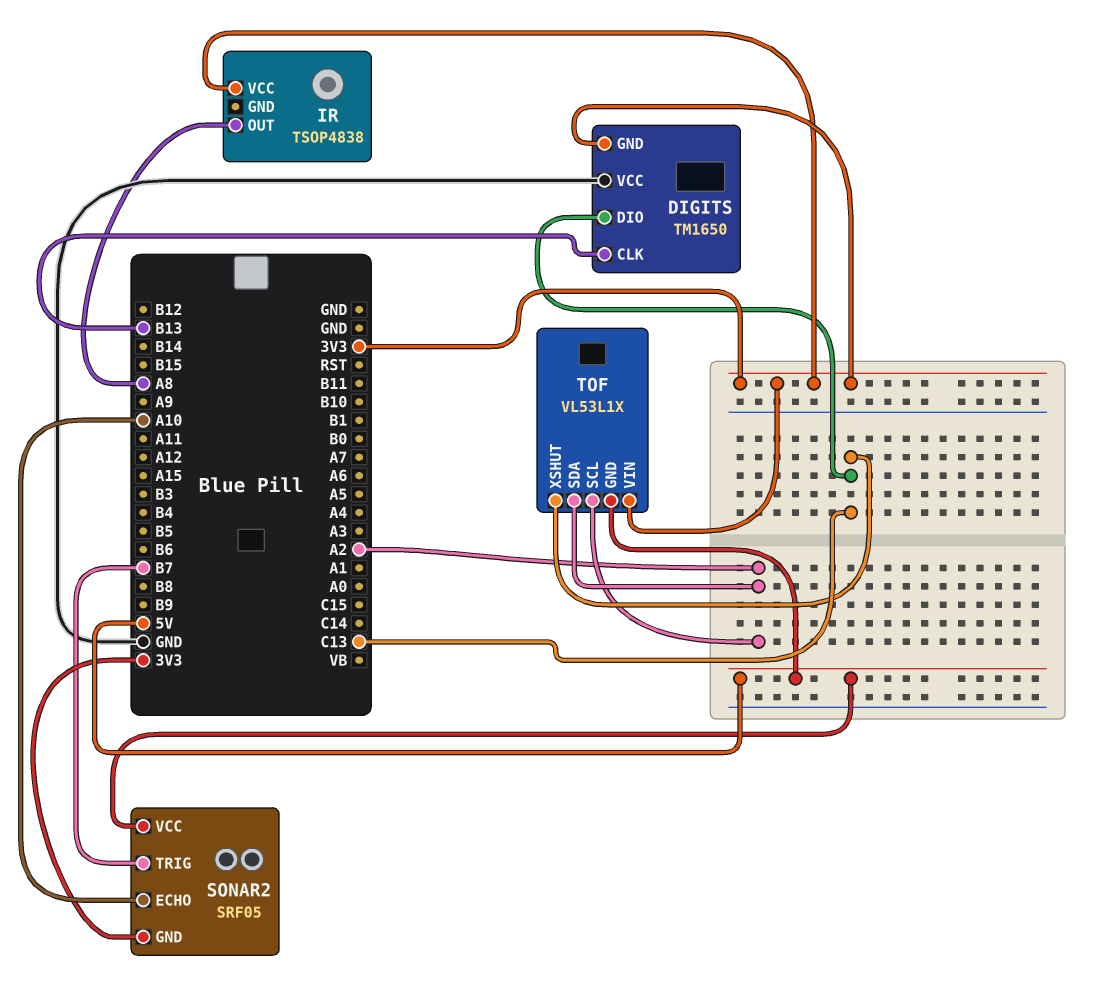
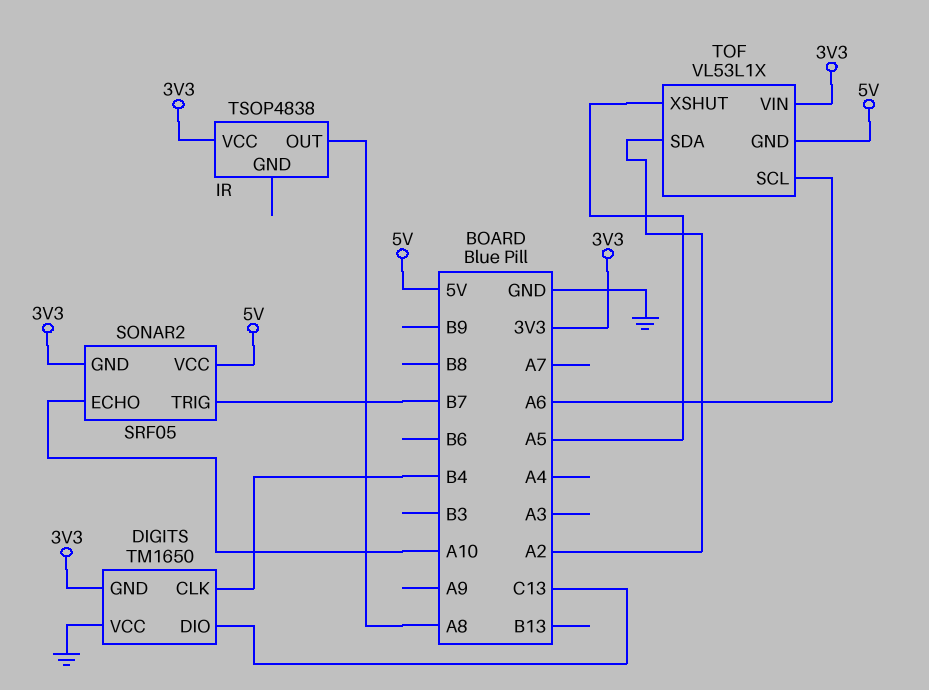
DIGITS pin CLK: B13 -> B4
TOF pin SCL: A2 -> A6
TOF pin XSHUT: C13 -> A5

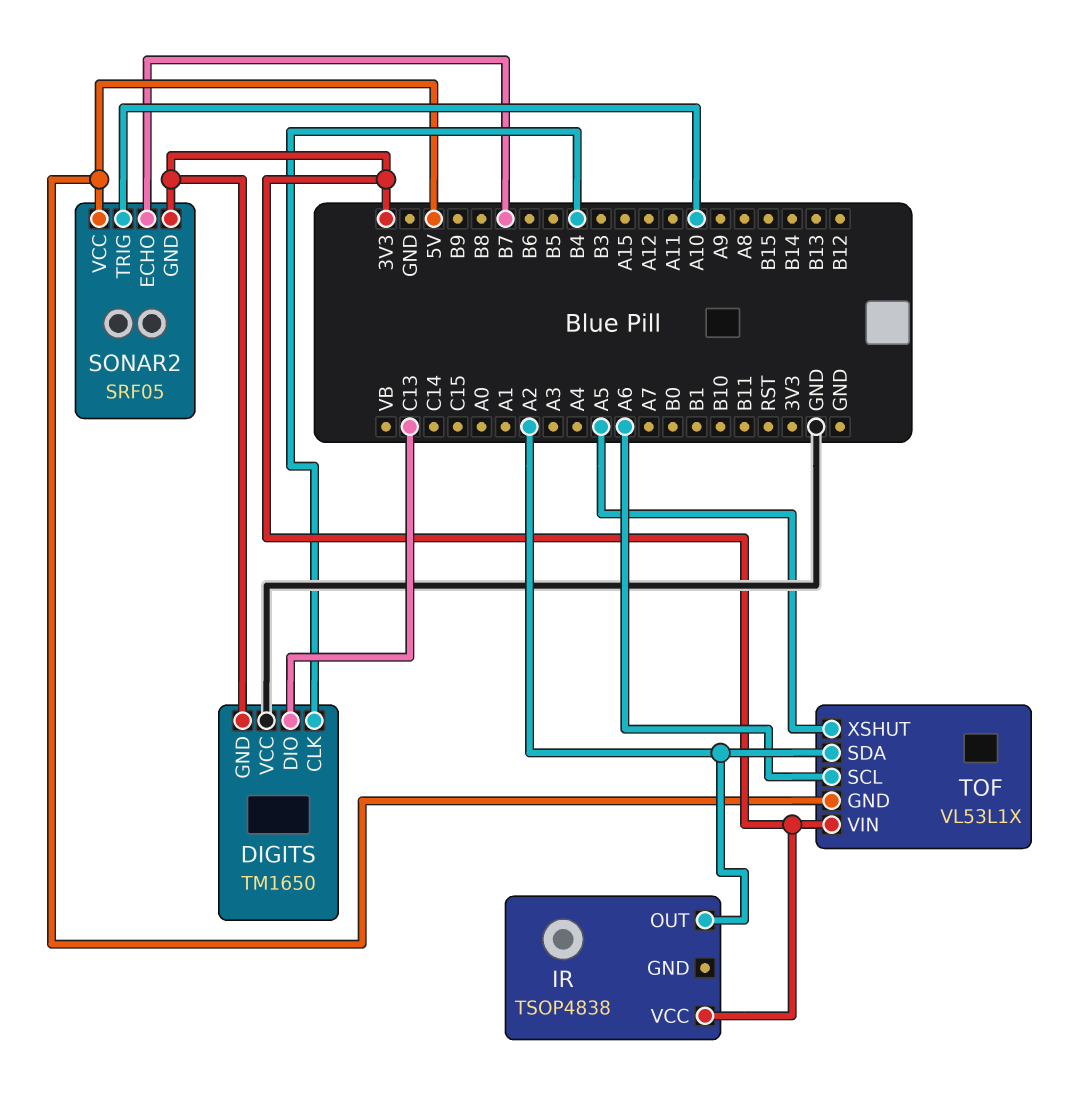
IR pin OUT: A8 -> A2
SONAR2 pin ECHO: A10 -> B7
SONAR2 pin TRIG: B7 -> A10

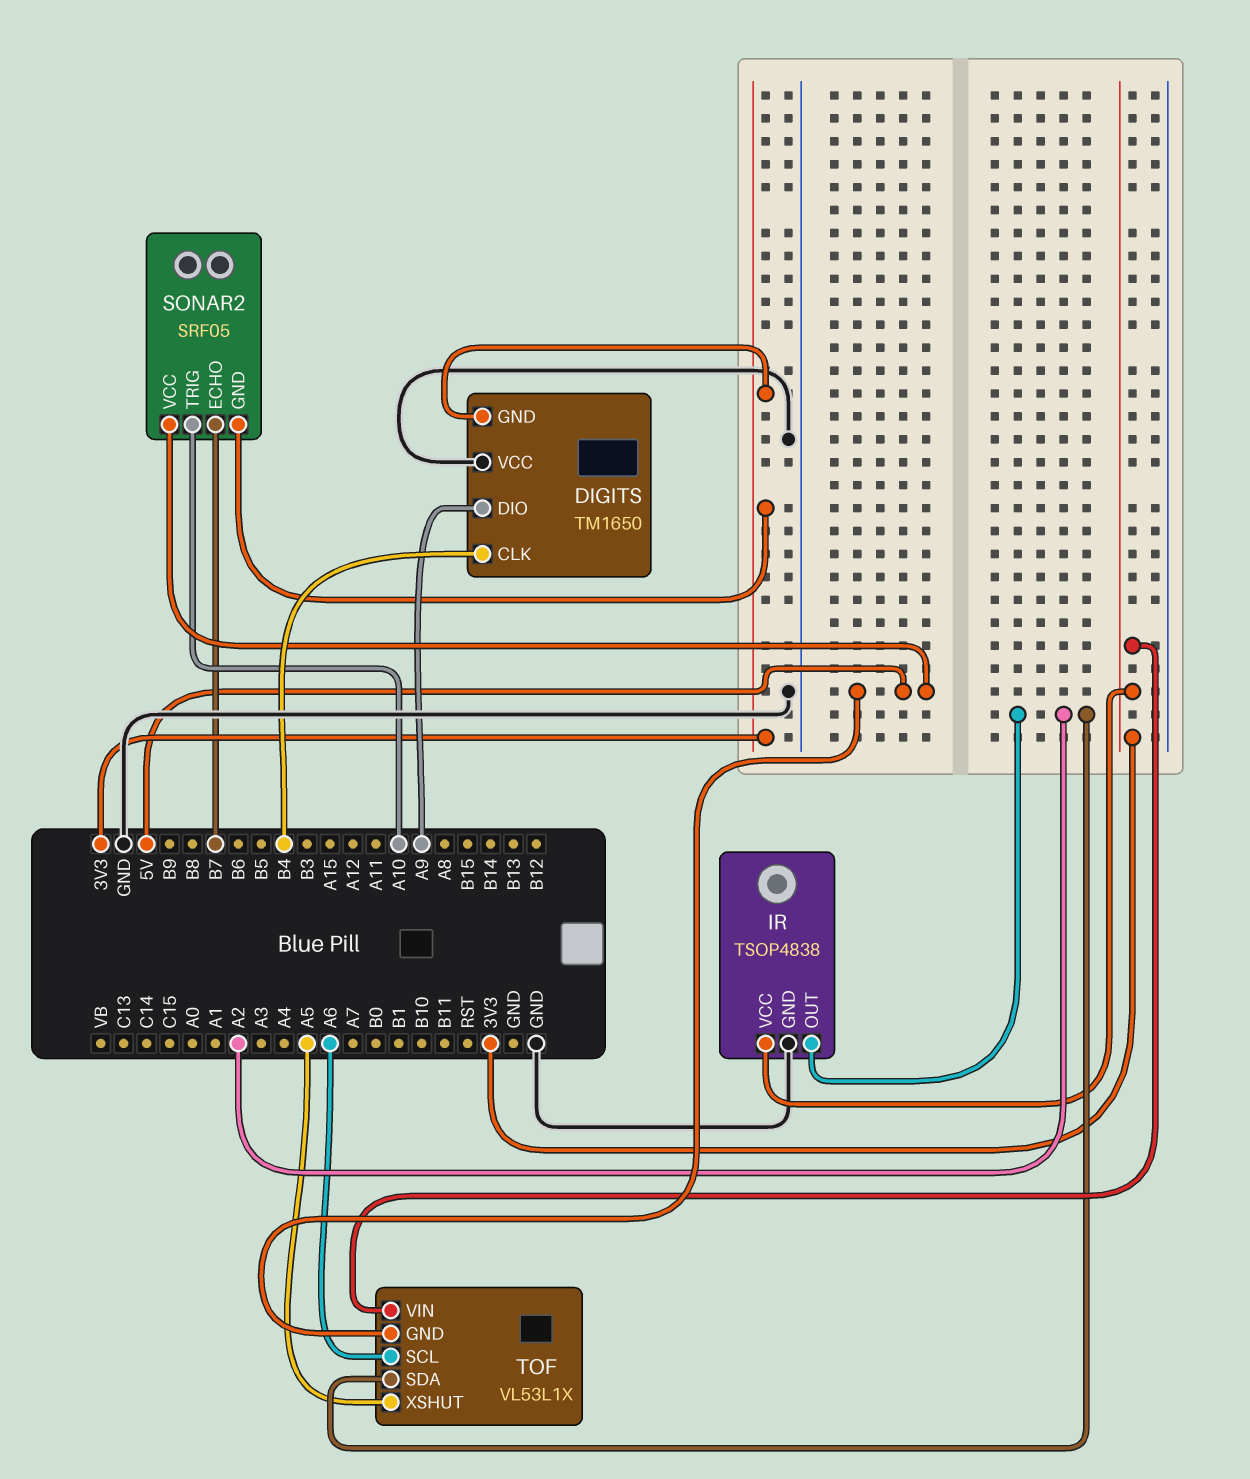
DIGITS pin DIO: C13 -> A9
IR pin GND: none -> GND

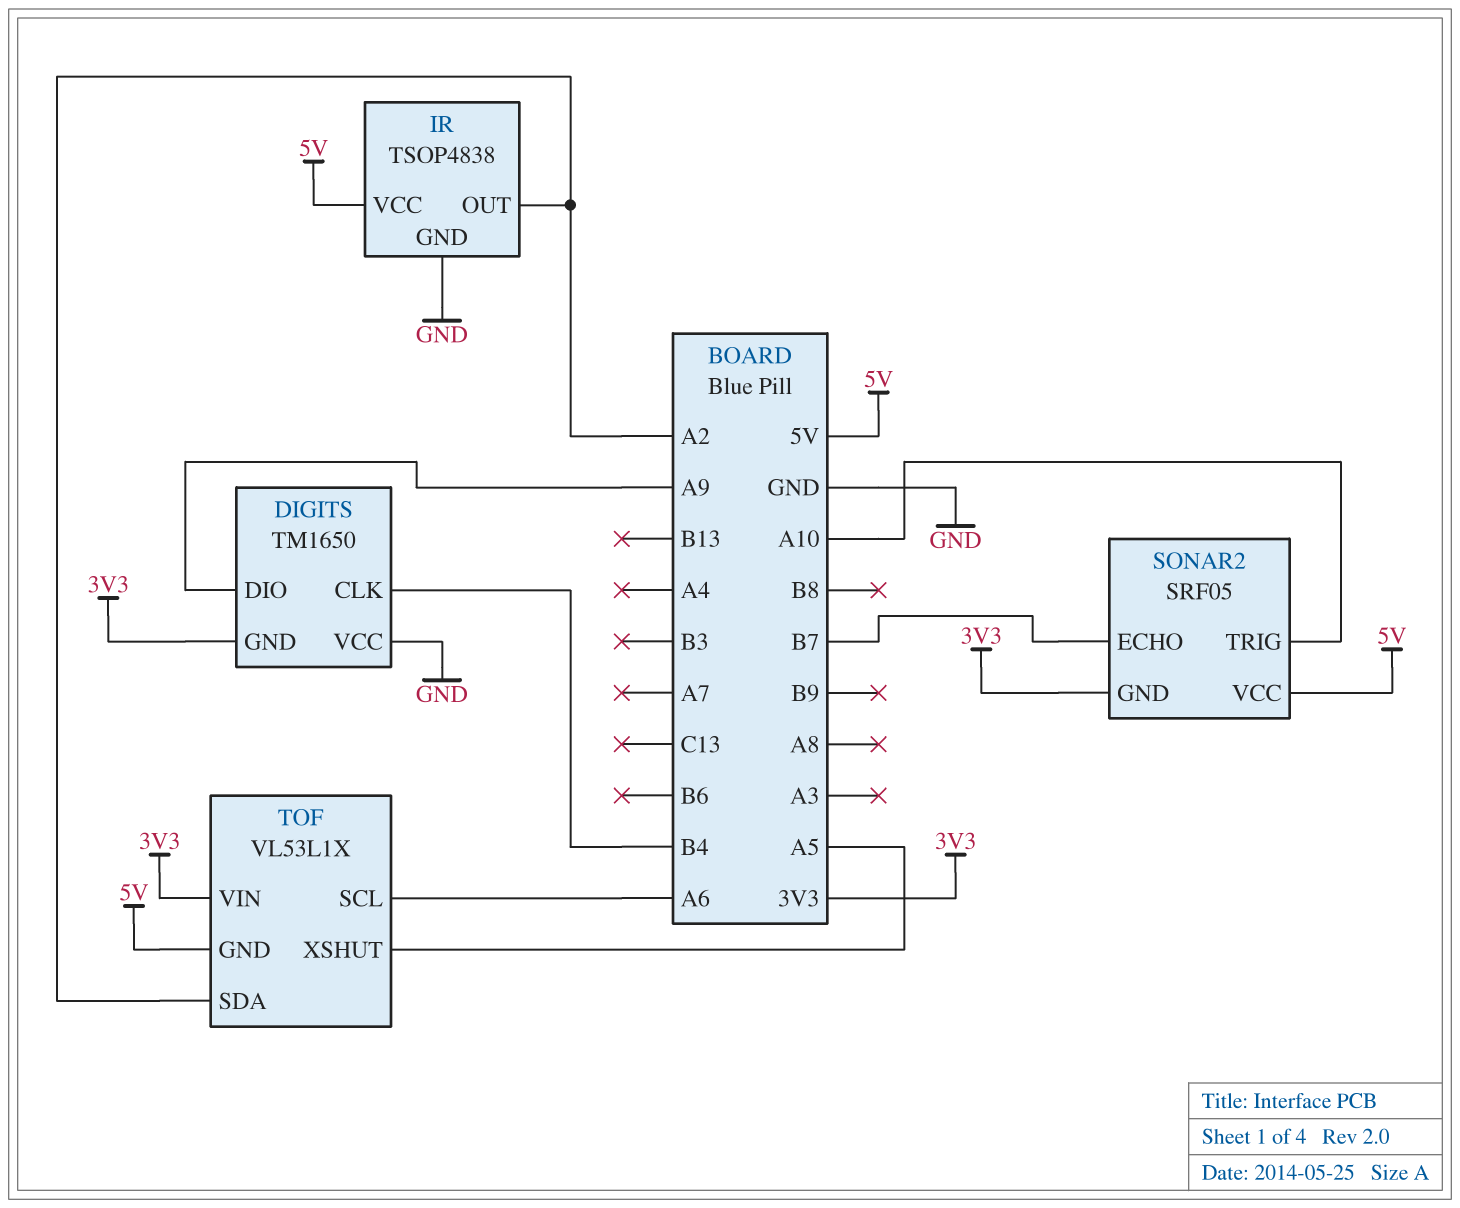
IR pin VCC: 3V3 -> 5V

